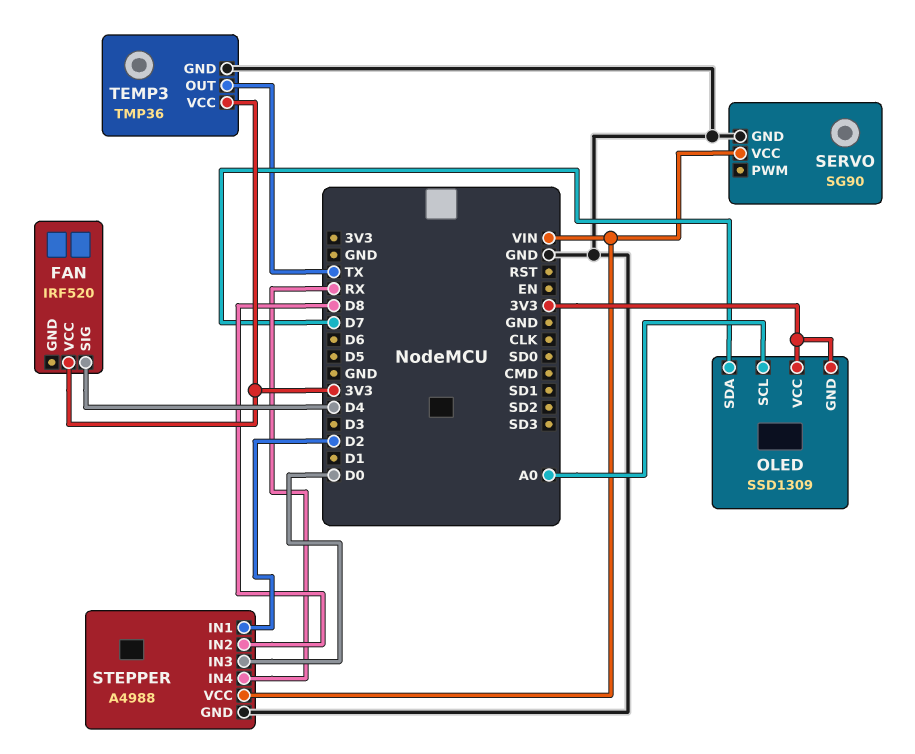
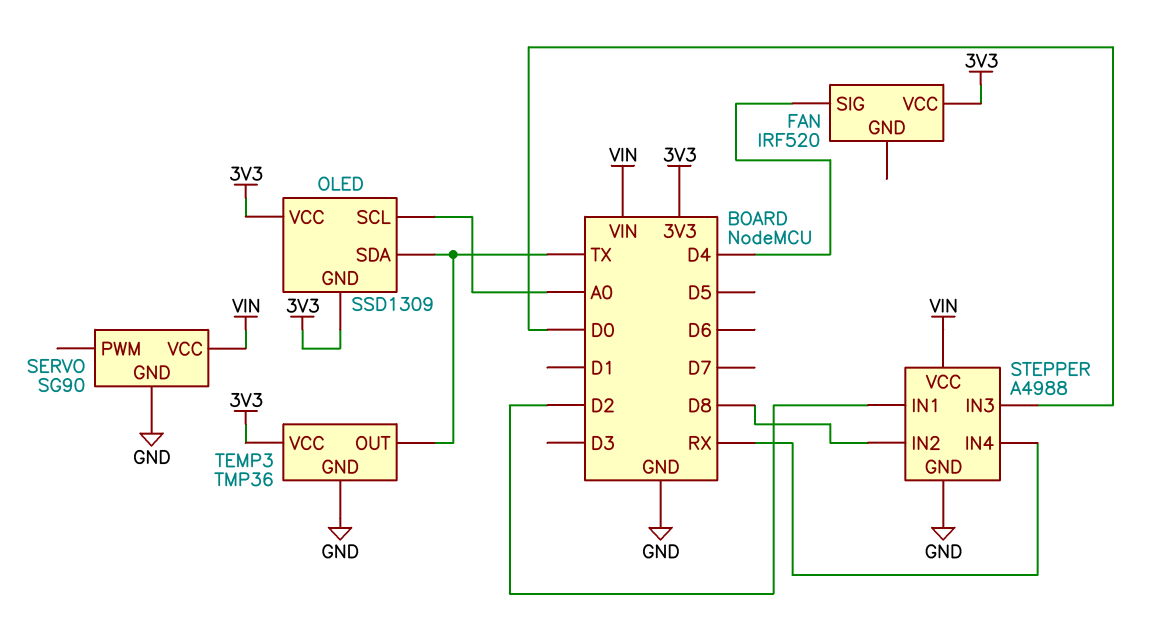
OLED pin SDA: D7 -> TX

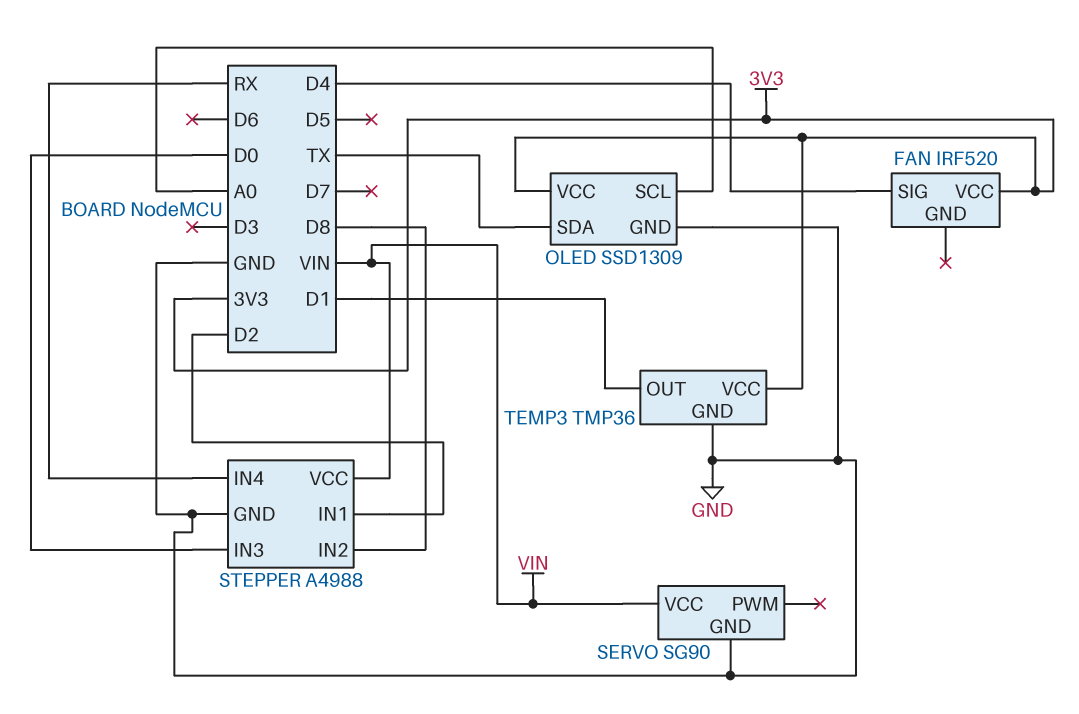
OLED pin GND: 3V3 -> GND
TEMP3 pin OUT: TX -> D1

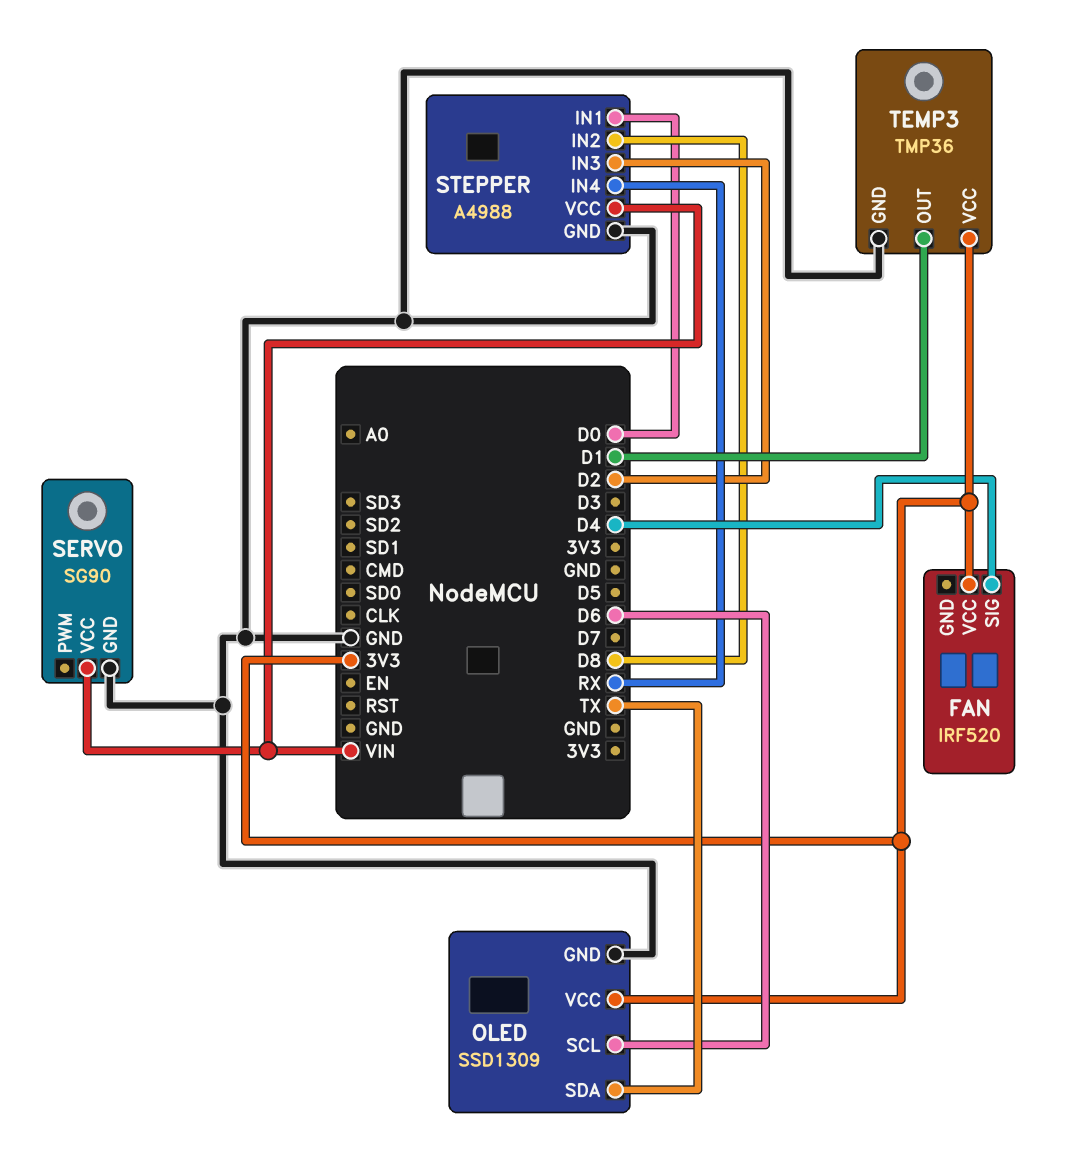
OLED pin SCL: A0 -> D6
STEPPER pin IN1: D2 -> D0
STEPPER pin IN3: D0 -> D2

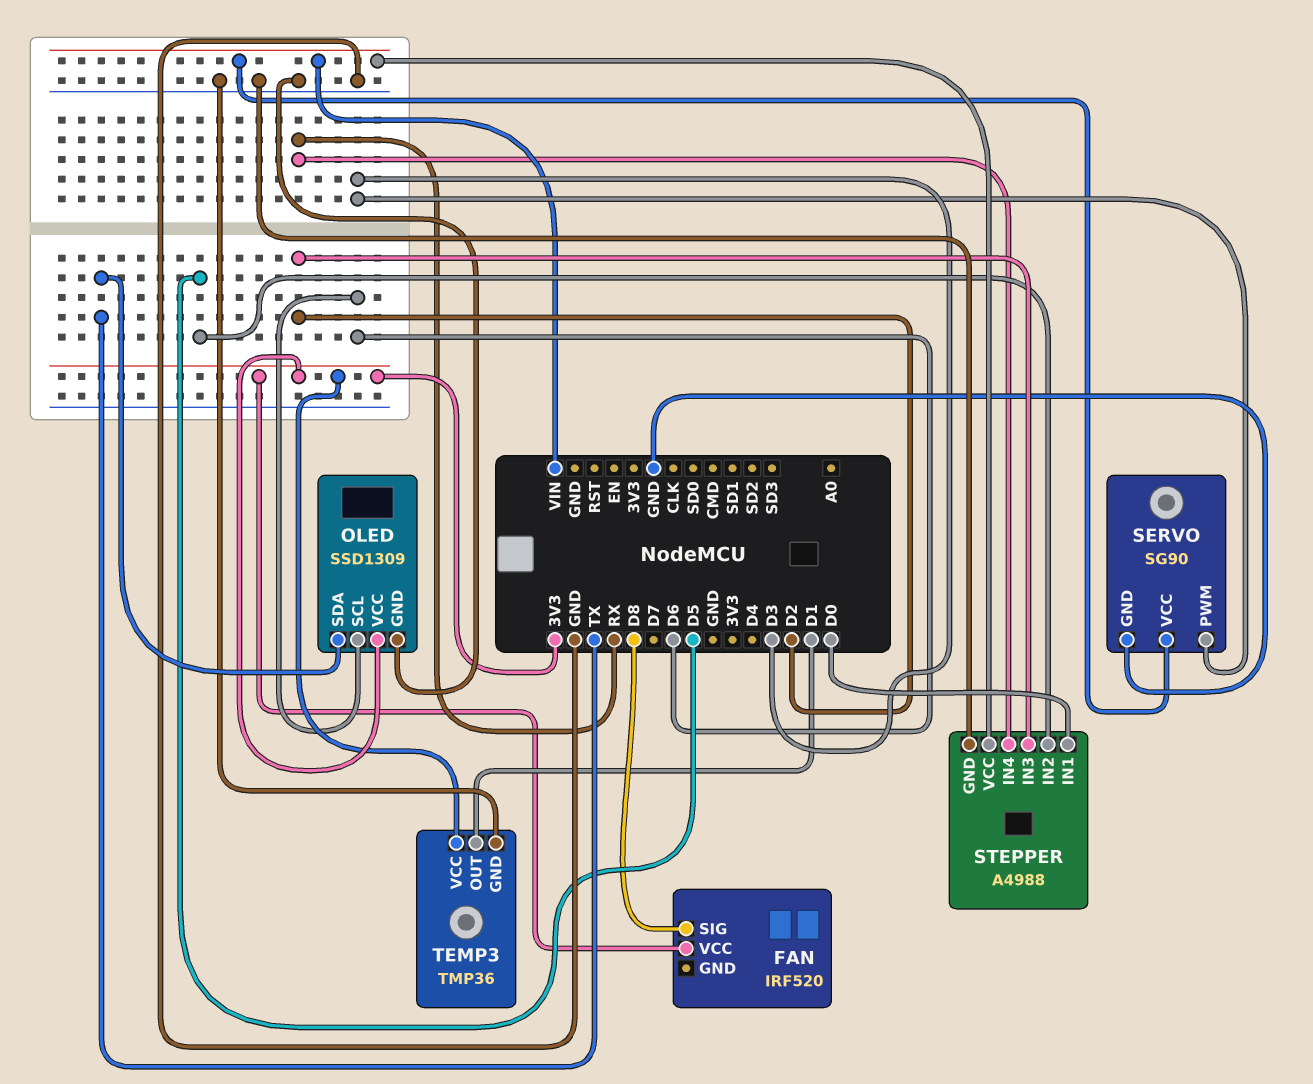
FAN pin SIG: D4 -> D8
SERVO pin PWM: none -> D3
STEPPER pin IN2: D8 -> D5

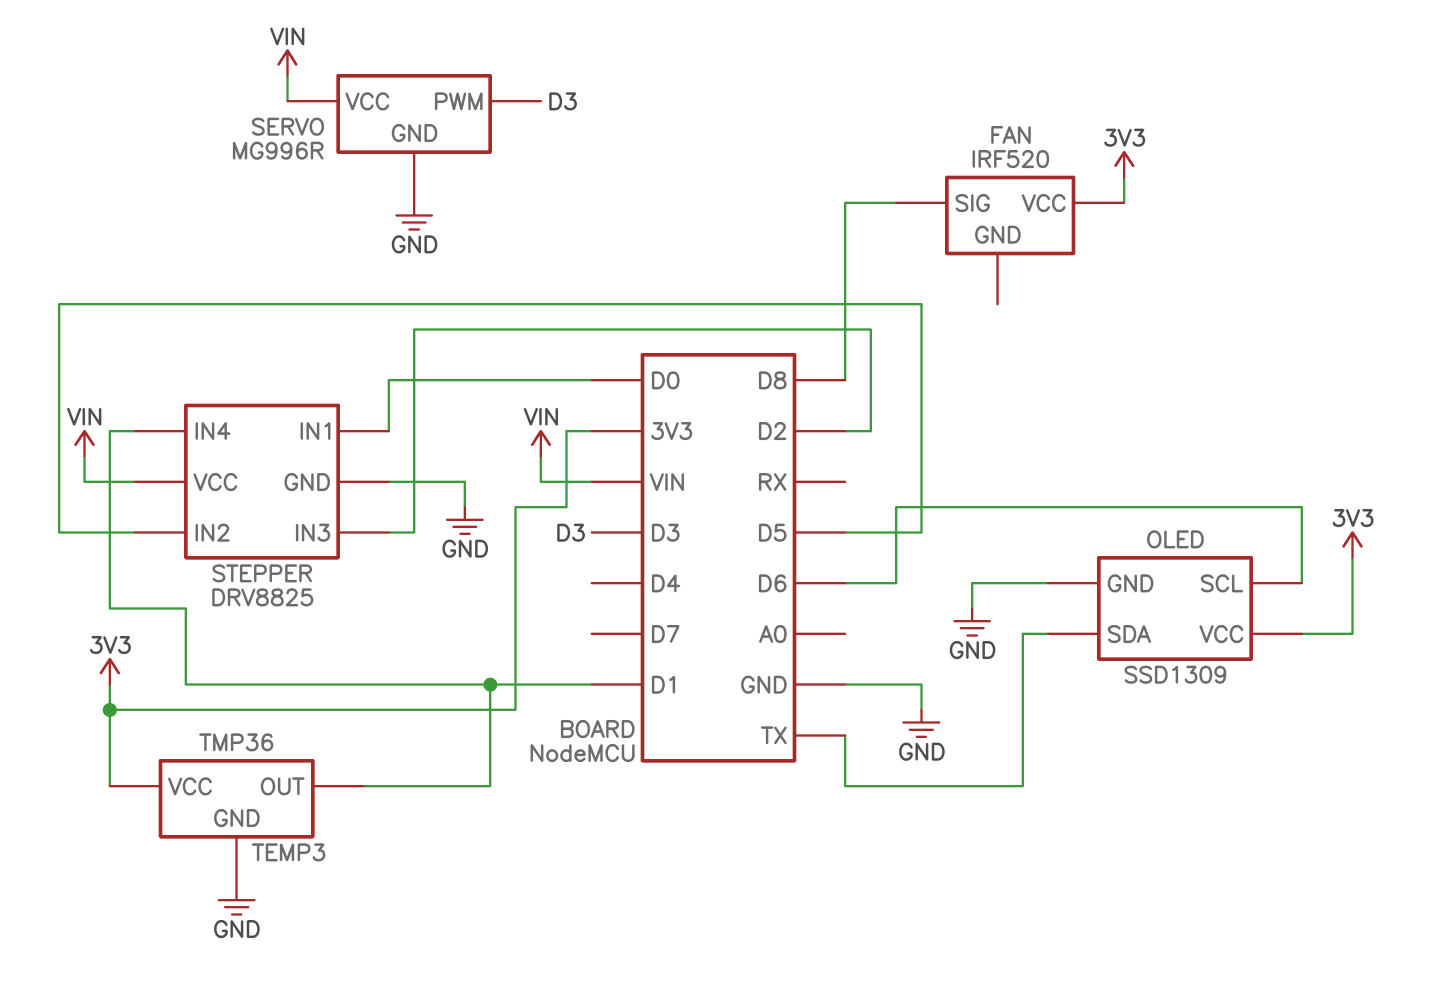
SERVO: SG90 -> MG996R
STEPPER: A4988 -> DRV8825
STEPPER pin IN4: RX -> D1

